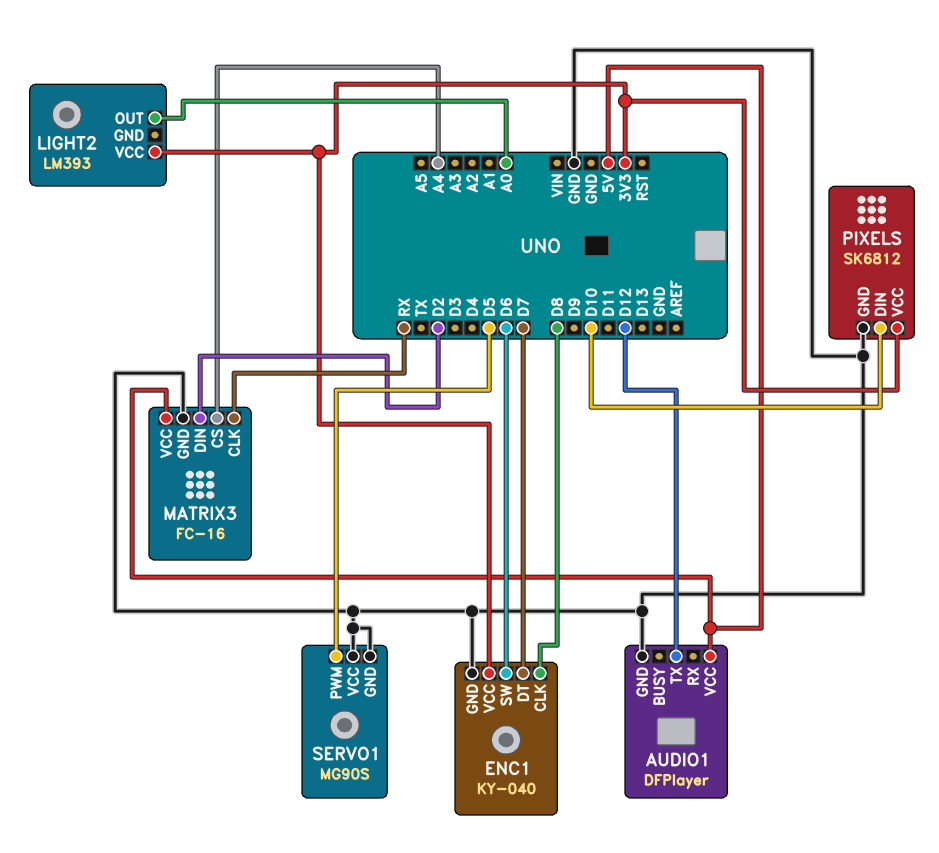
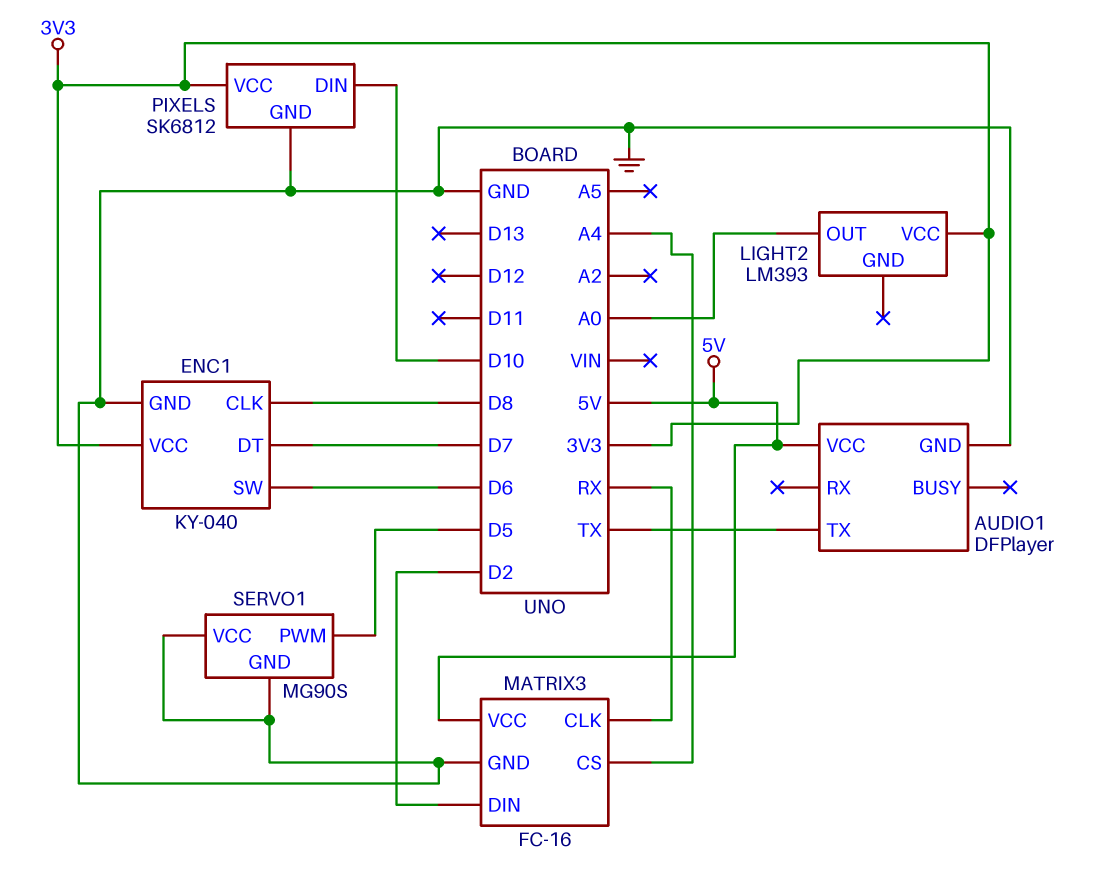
AUDIO1 pin TX: D12 -> TX

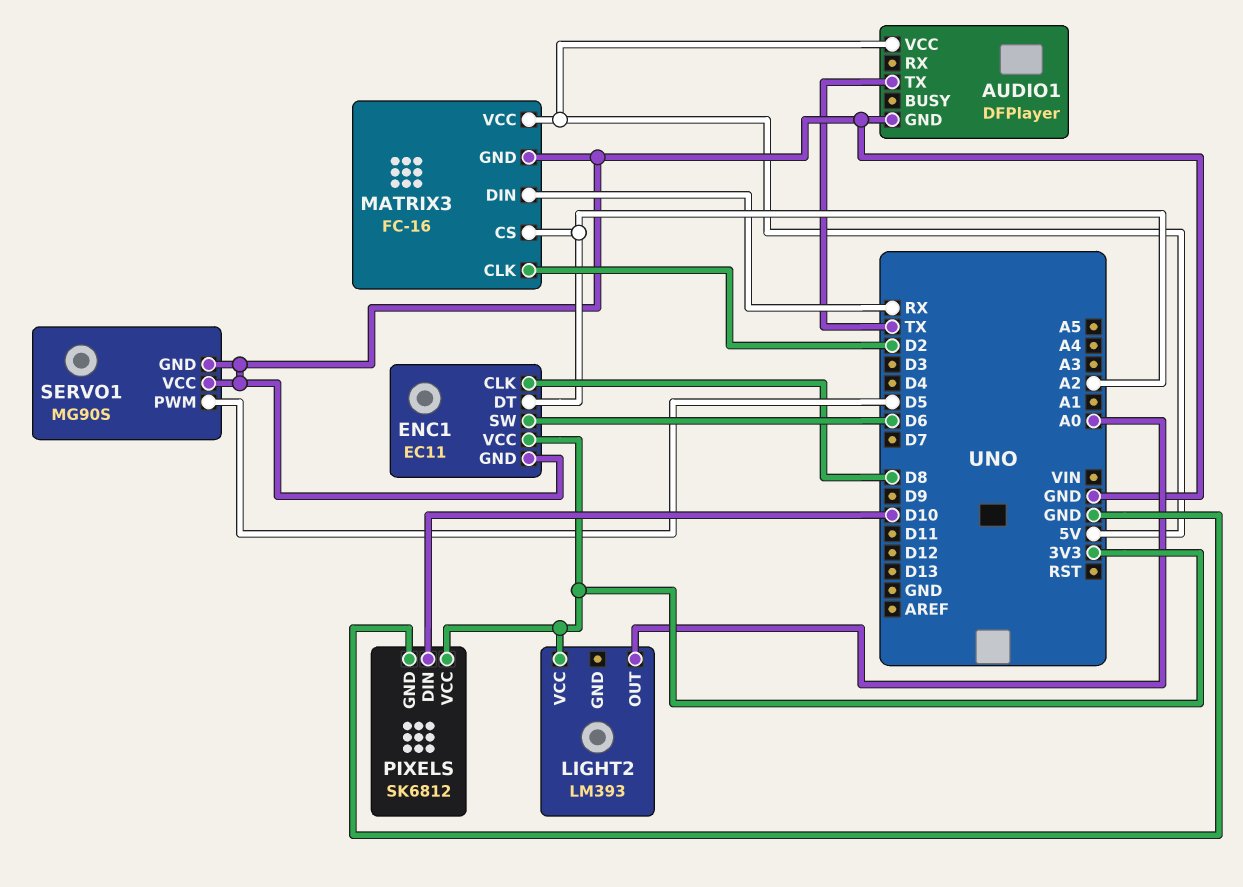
ENC1: KY-040 -> EC11
ENC1 pin DT: D7 -> A2
MATRIX3 pin CLK: RX -> D2
MATRIX3 pin CS: A4 -> A2
MATRIX3 pin DIN: D2 -> RX

